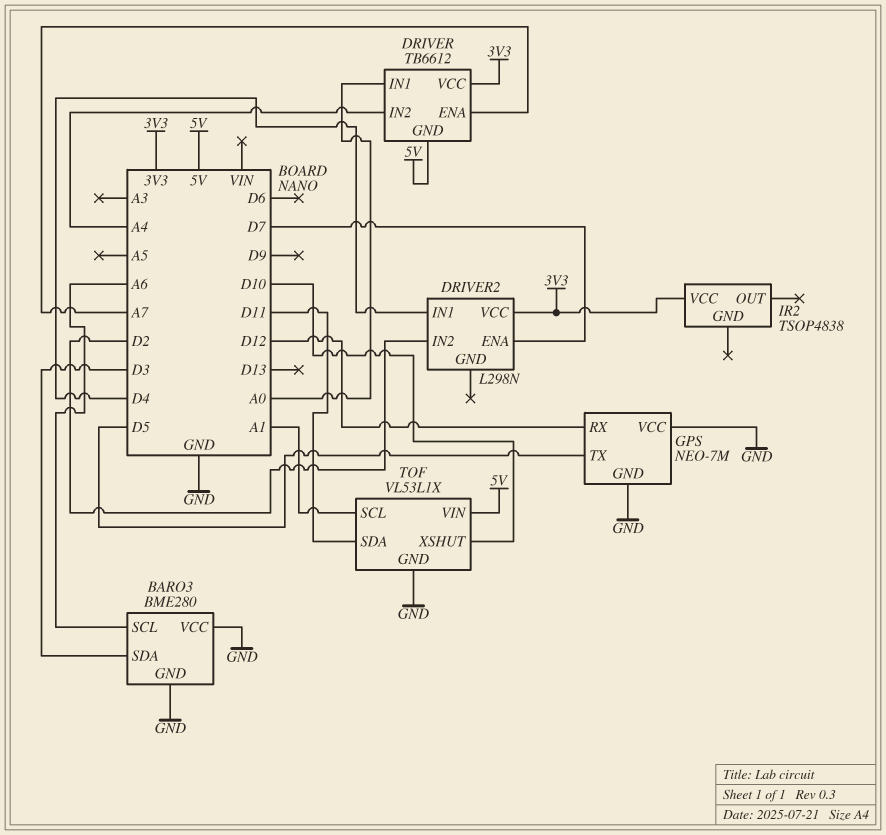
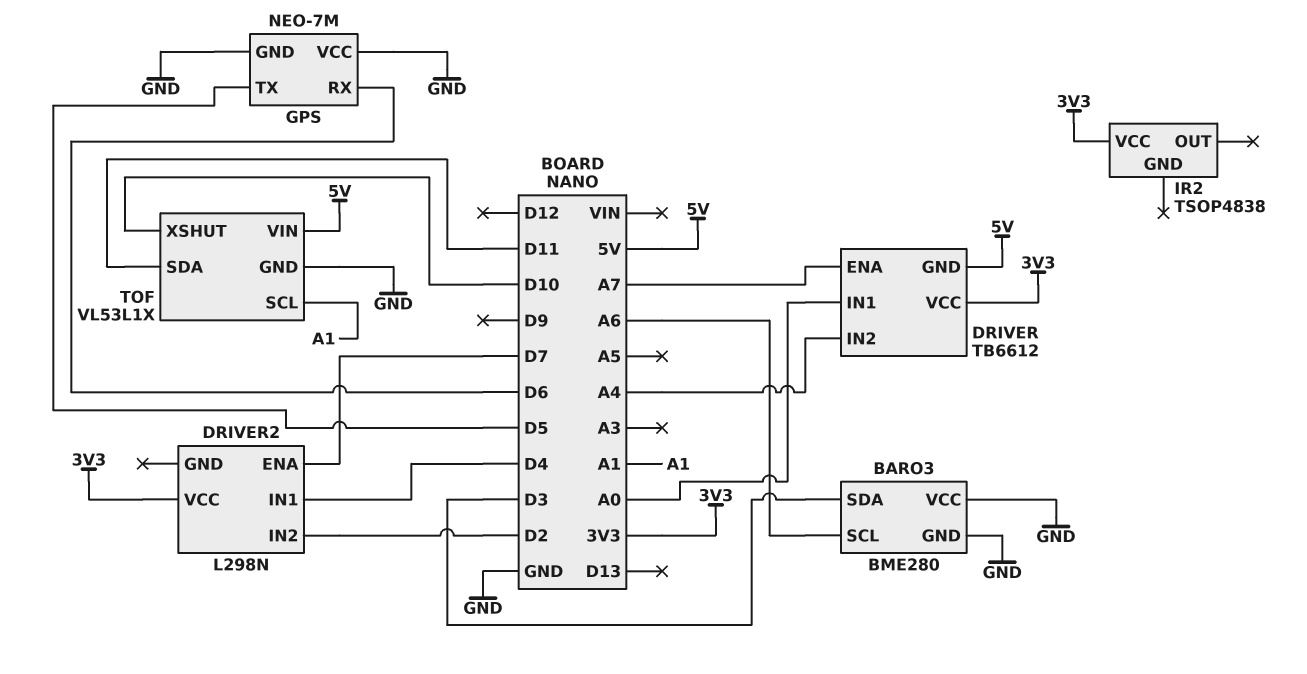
GPS pin RX: D12 -> D6

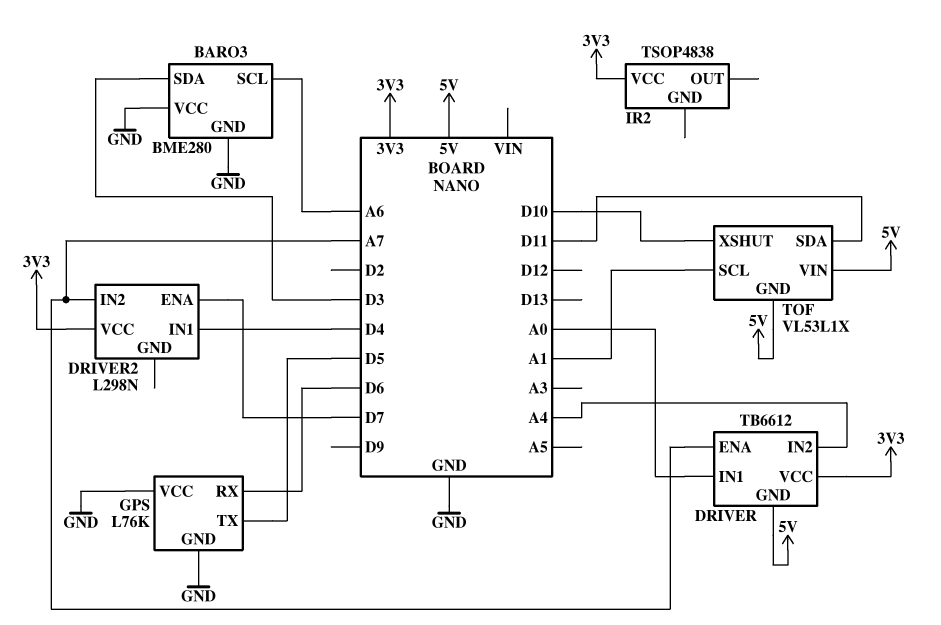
DRIVER2 pin IN2: D2 -> A7
GPS: NEO-7M -> L76K
TOF pin GND: GND -> 5V

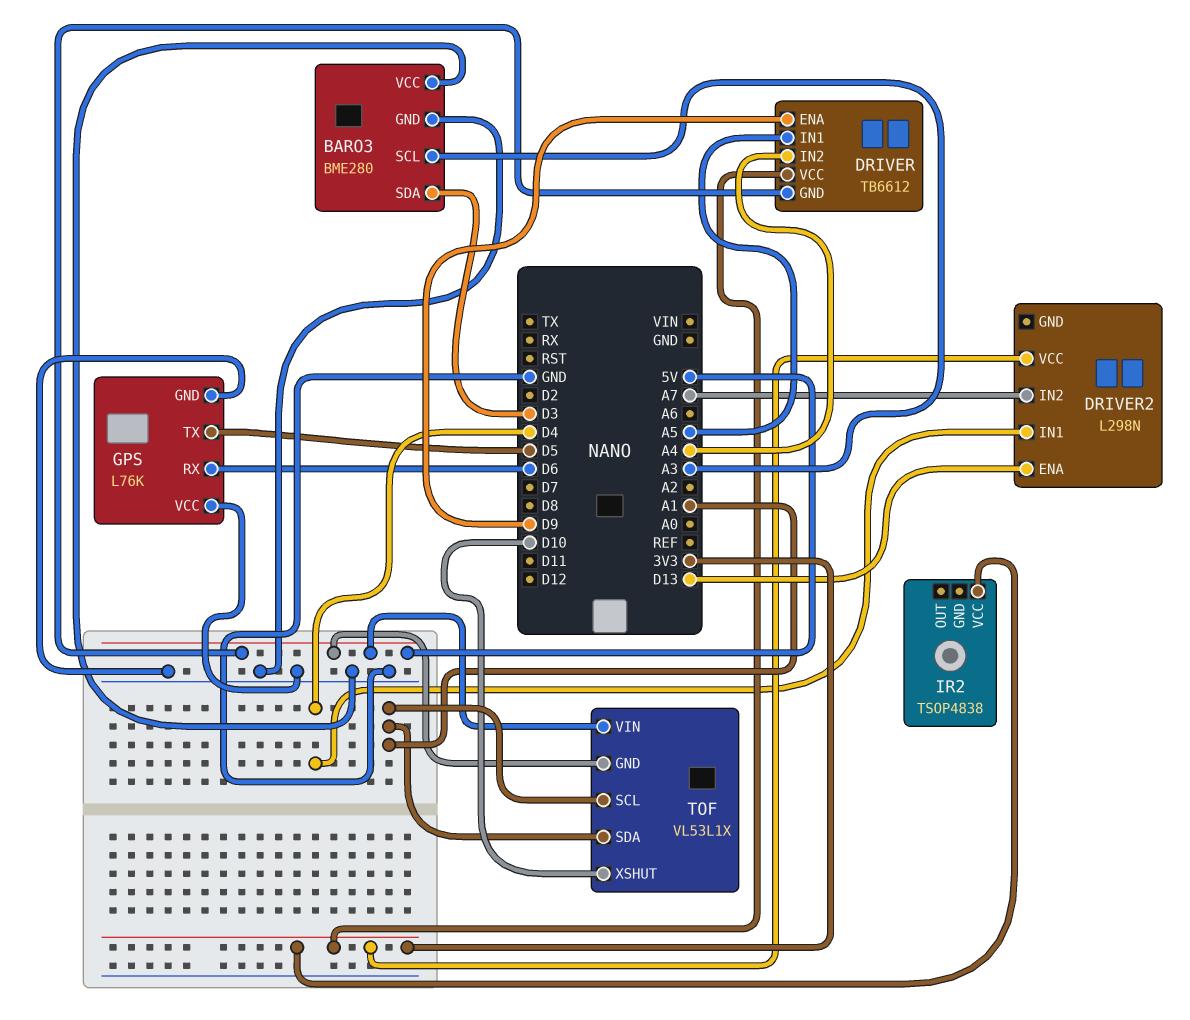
BARO3 pin SCL: A6 -> A3
DRIVER pin ENA: A7 -> D9
DRIVER pin IN1: A0 -> A5
DRIVER2 pin ENA: D7 -> D13
TOF pin SDA: D11 -> A1

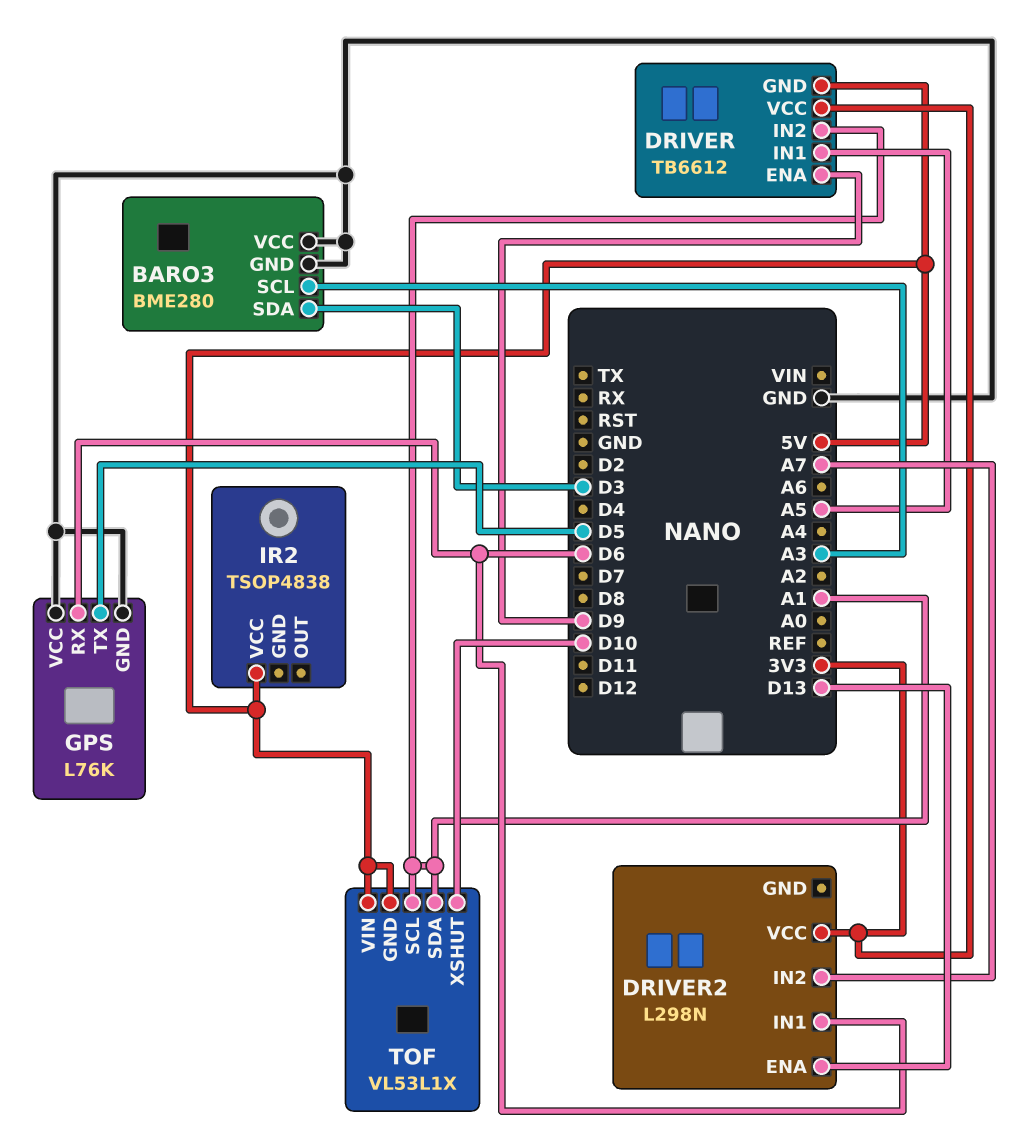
DRIVER pin IN2: A4 -> A1
DRIVER2 pin IN1: D4 -> D6
IR2 pin VCC: 3V3 -> 5V

